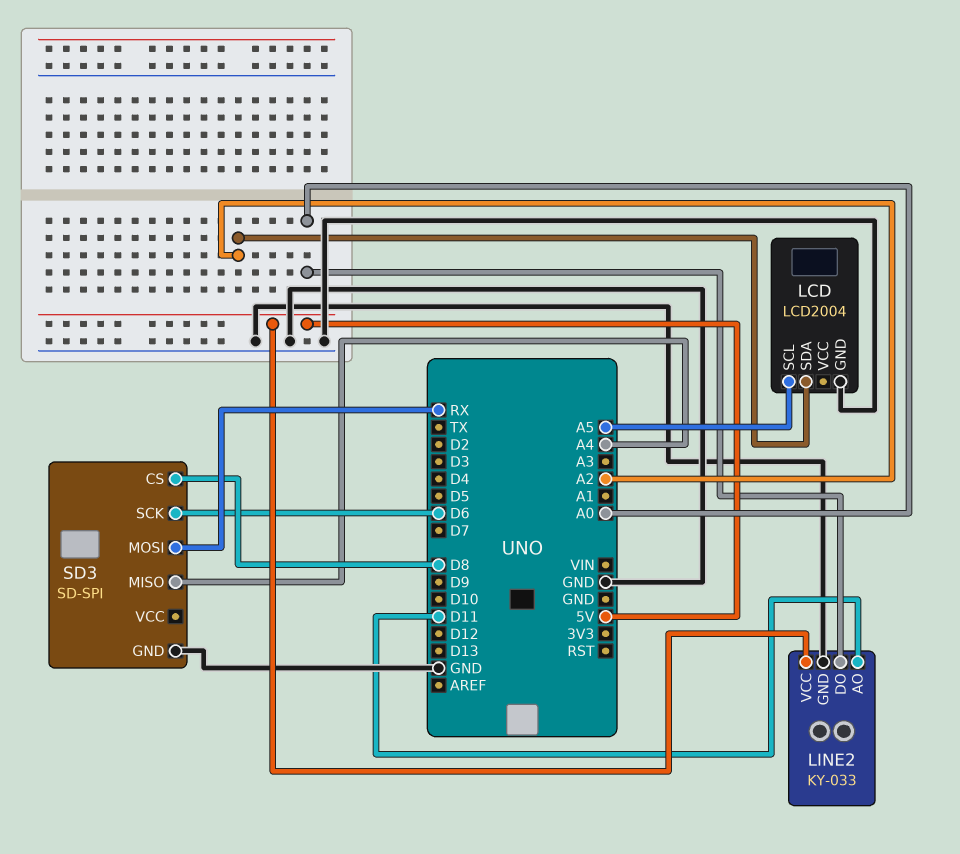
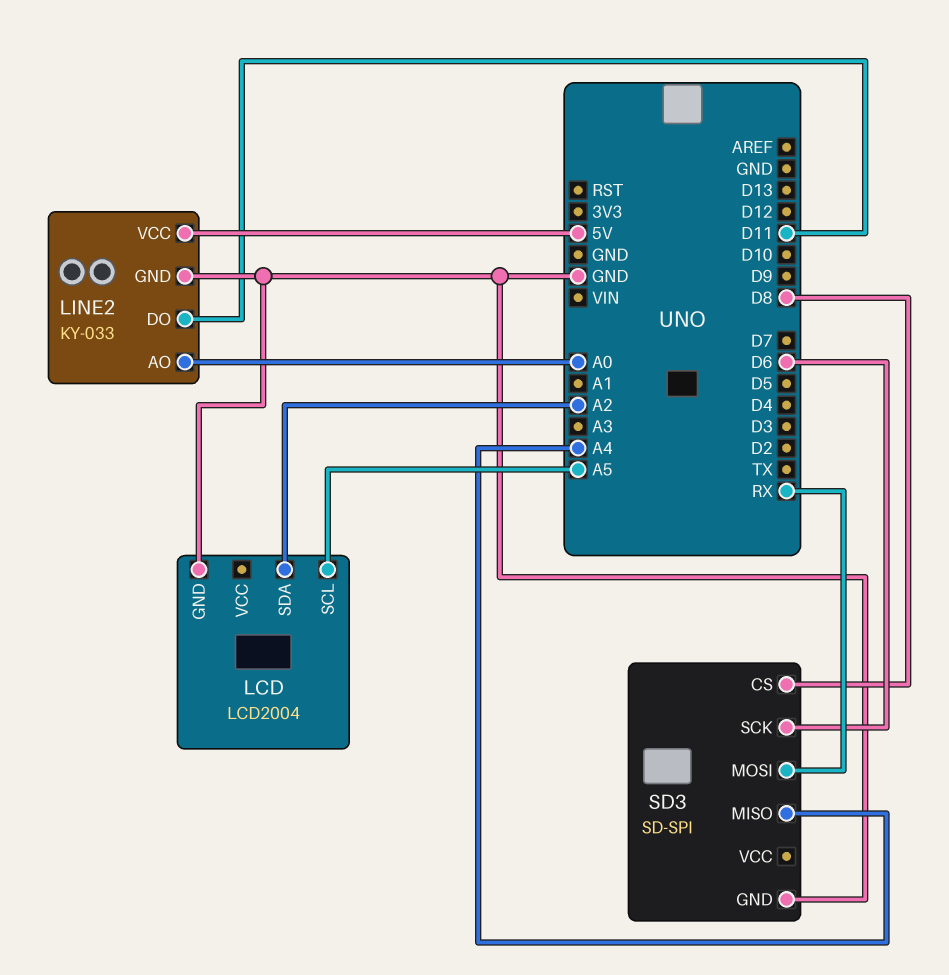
LINE2 pin AO: D11 -> A0
LINE2 pin DO: A0 -> D11

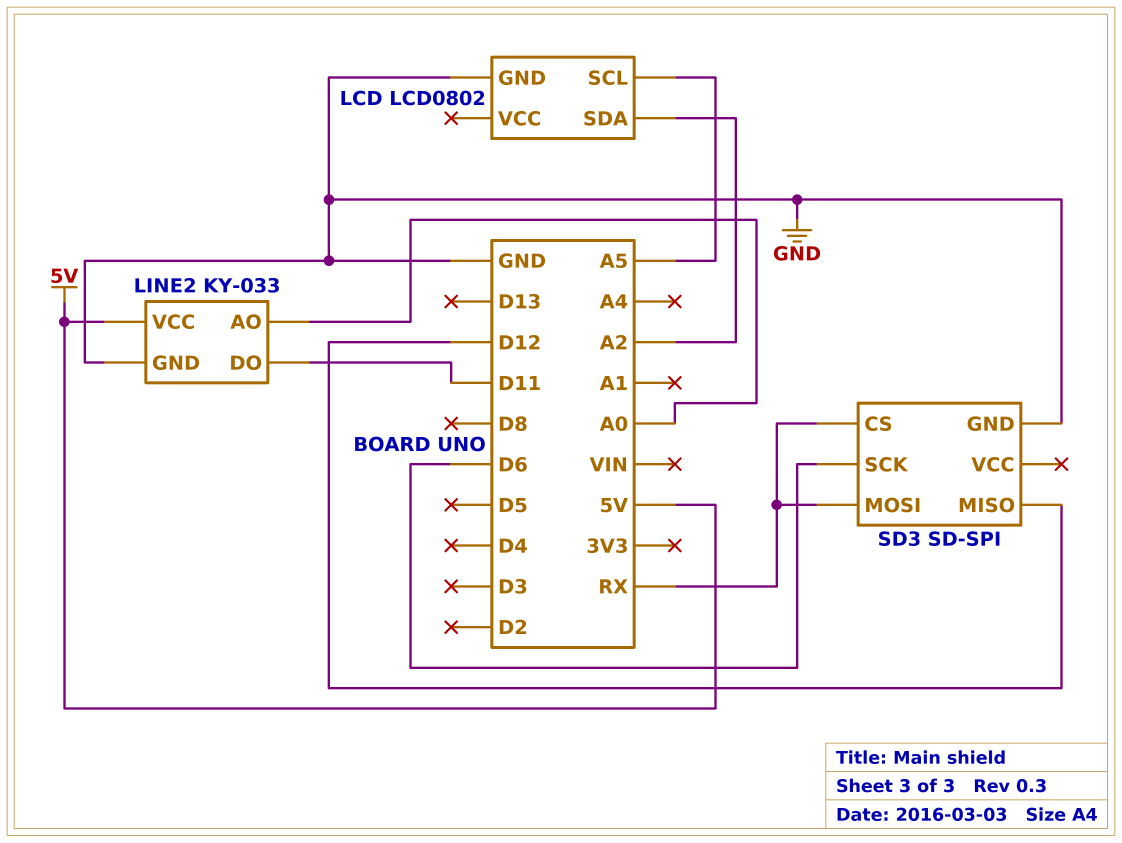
LCD: LCD2004 -> LCD0802
SD3 pin CS: D8 -> RX
SD3 pin MISO: A4 -> D12

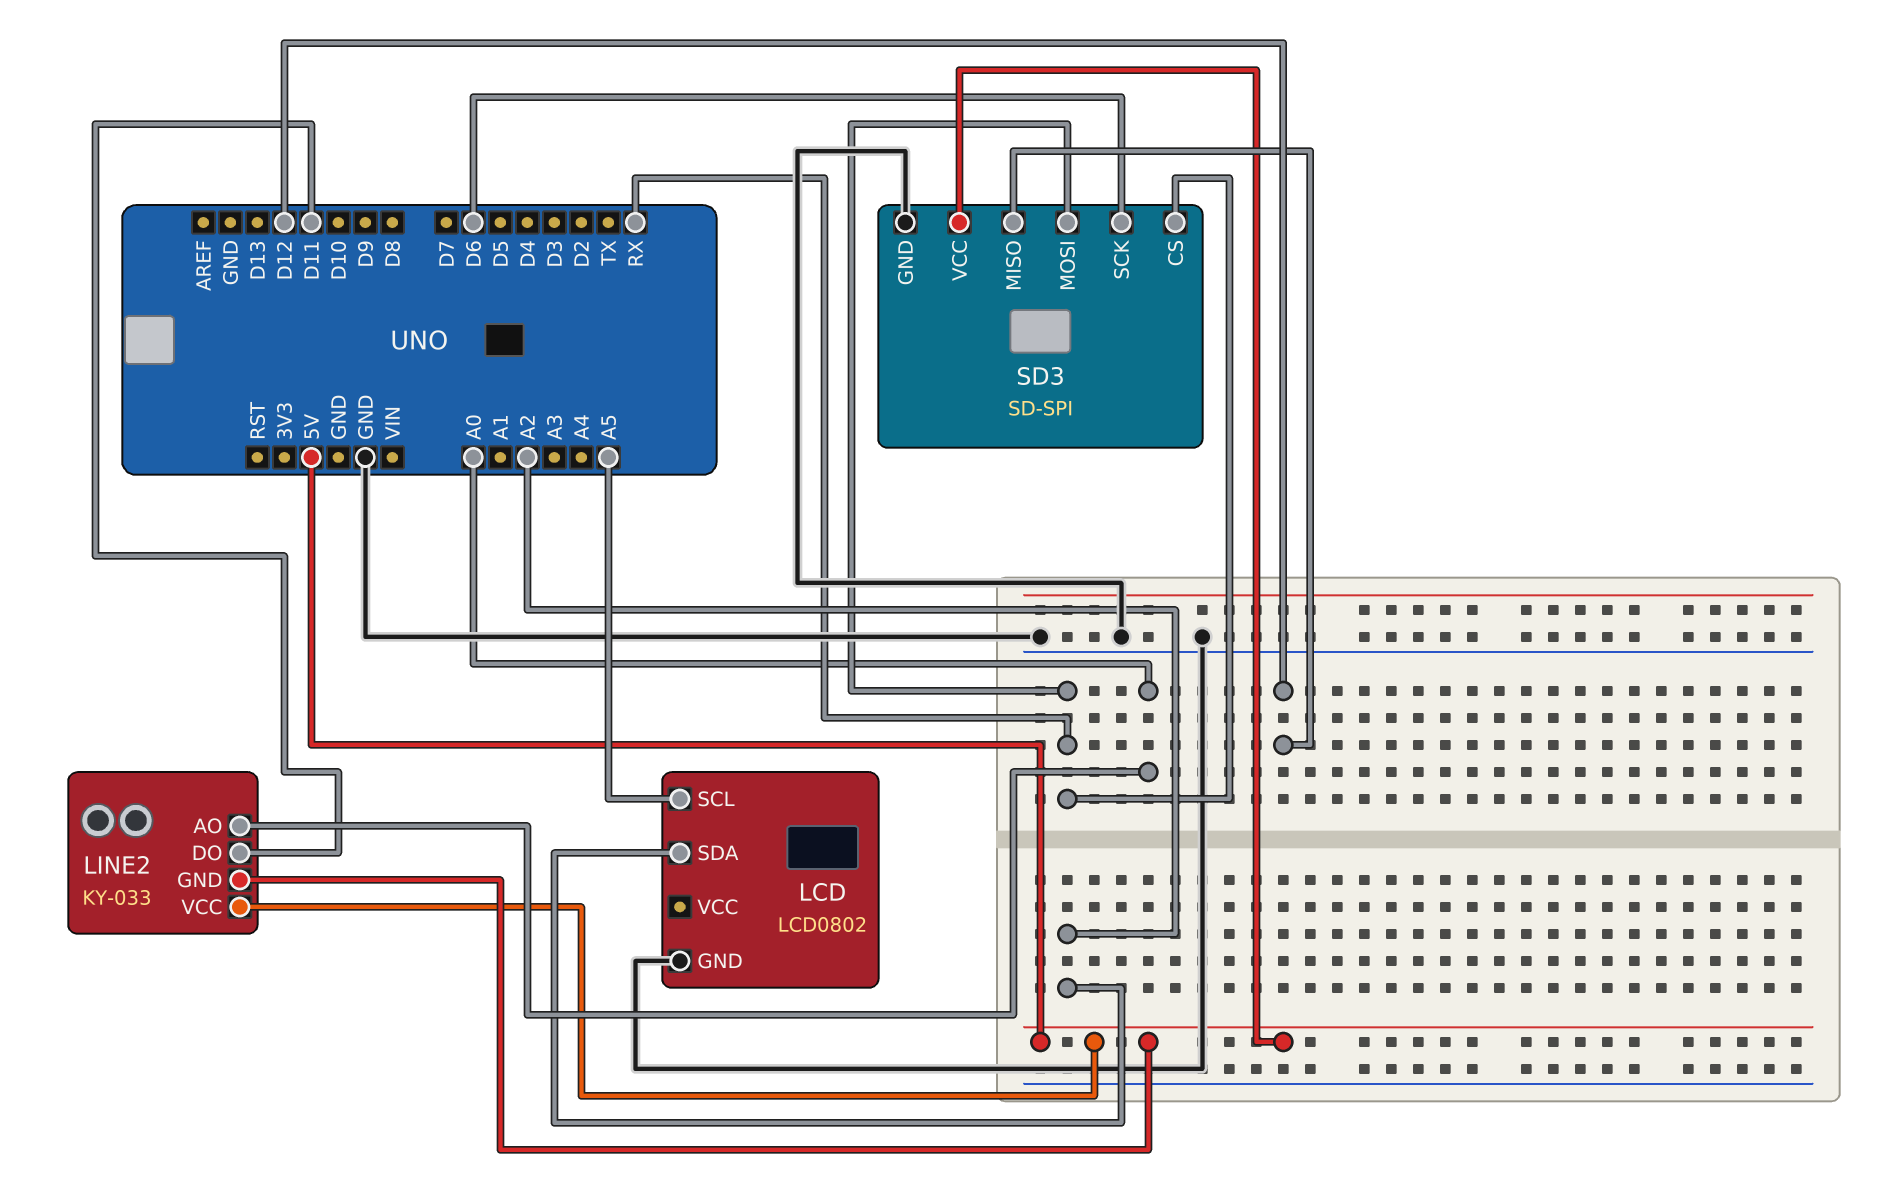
LINE2 pin GND: GND -> 5V
SD3 pin VCC: none -> 5V

